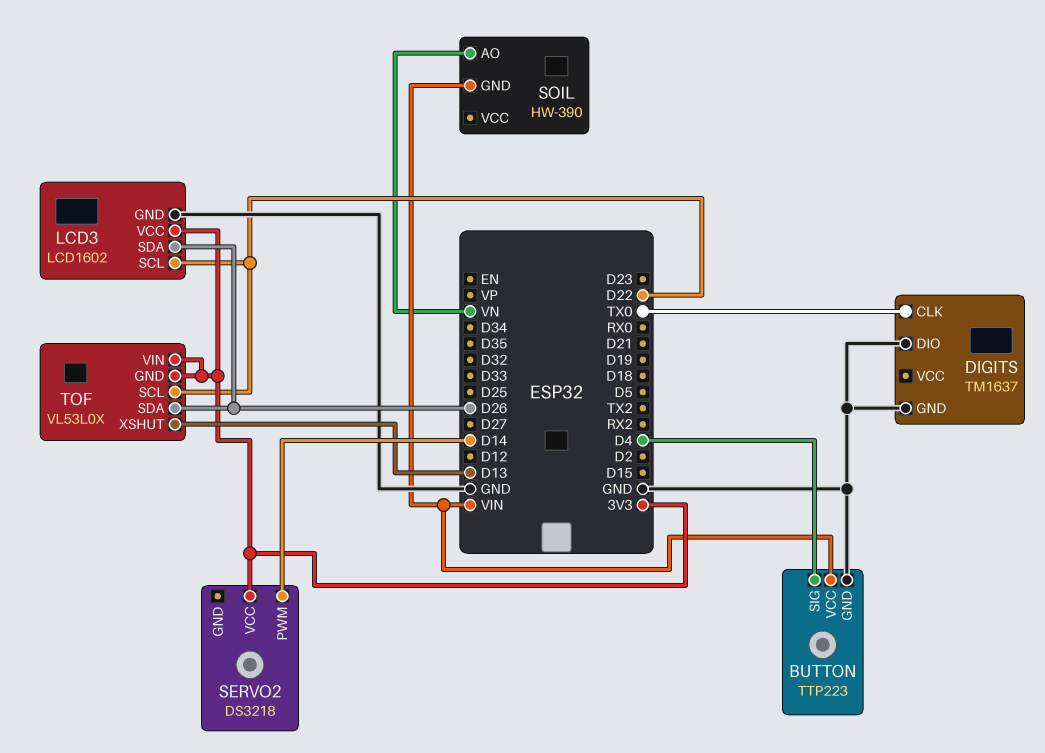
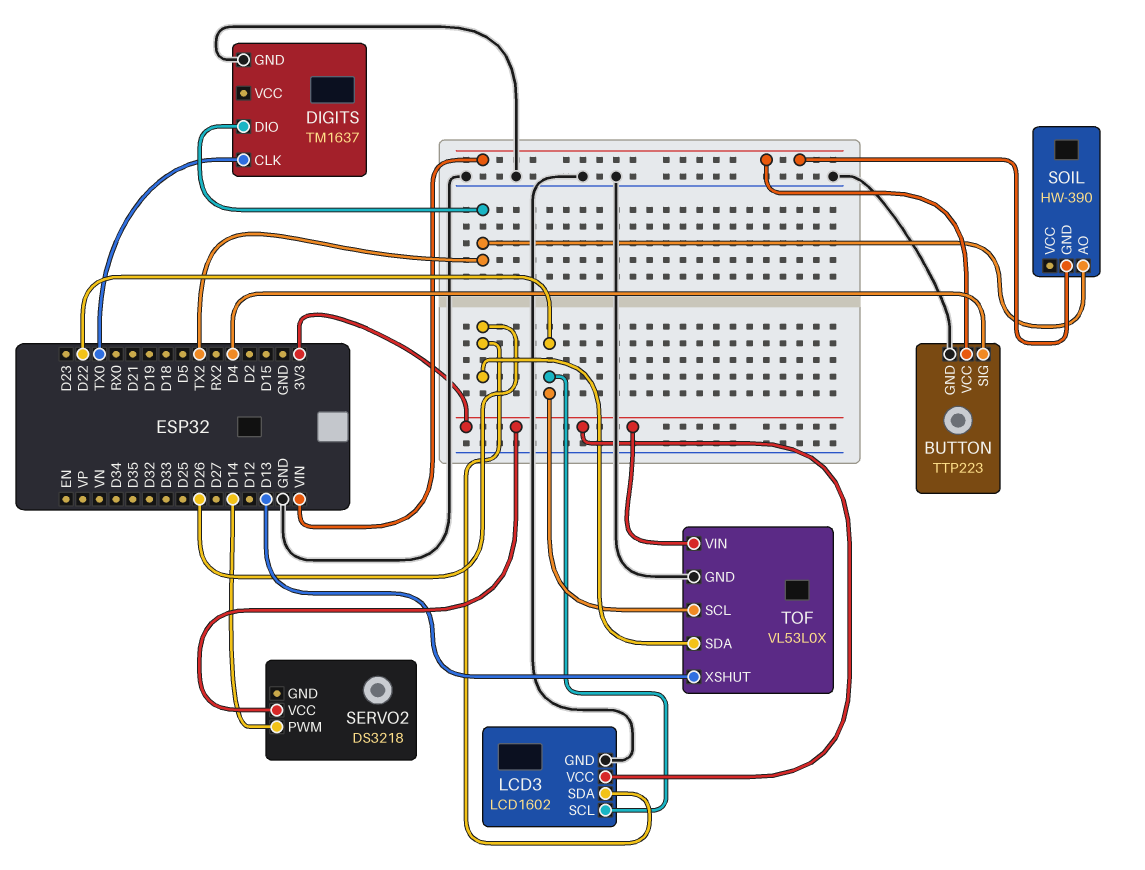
DIGITS pin DIO: GND -> TX2
SOIL pin AO: VN -> TX2
TOF pin GND: 3V3 -> GND

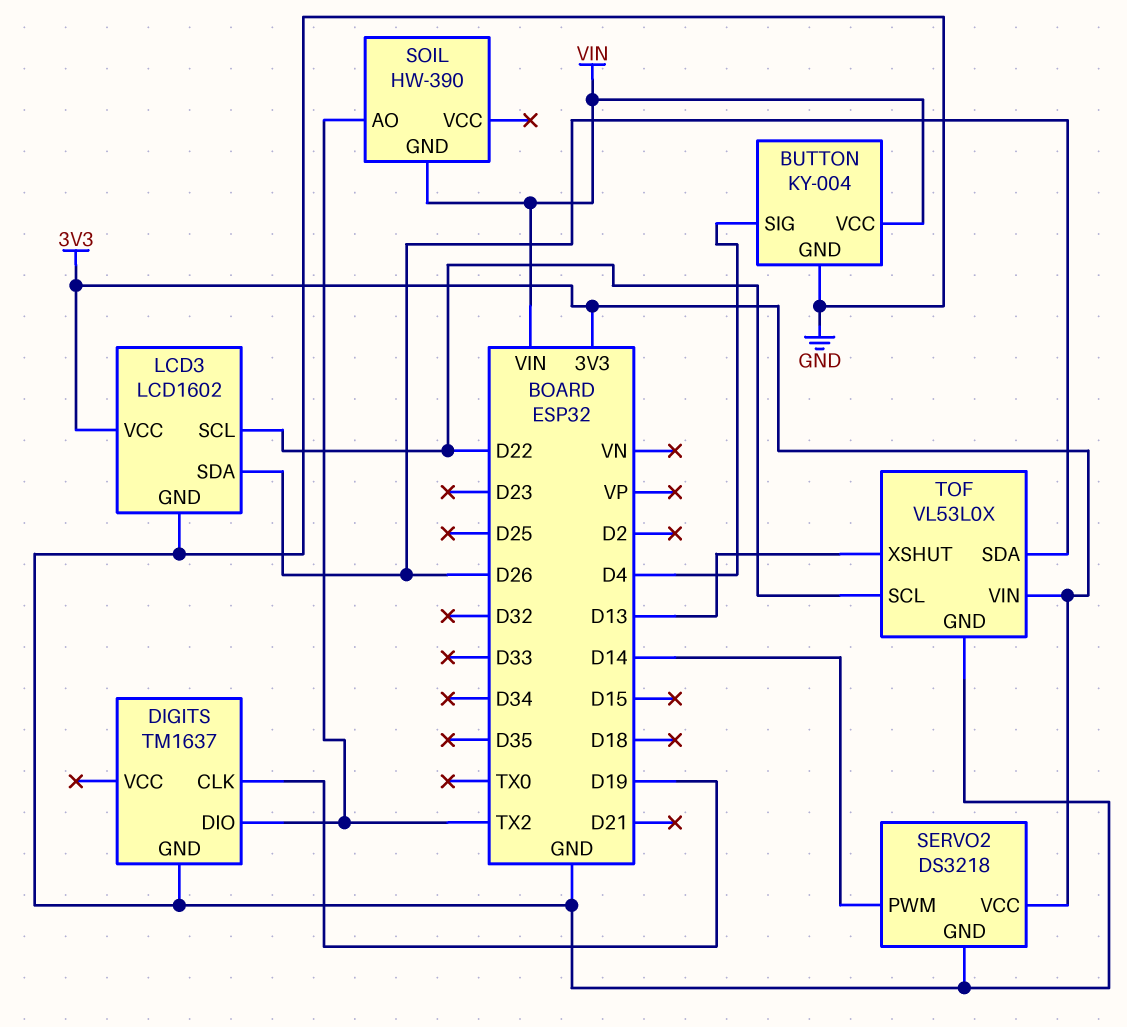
BUTTON: TTP223 -> KY-004
DIGITS pin CLK: TX0 -> D19
SERVO2 pin GND: none -> GND

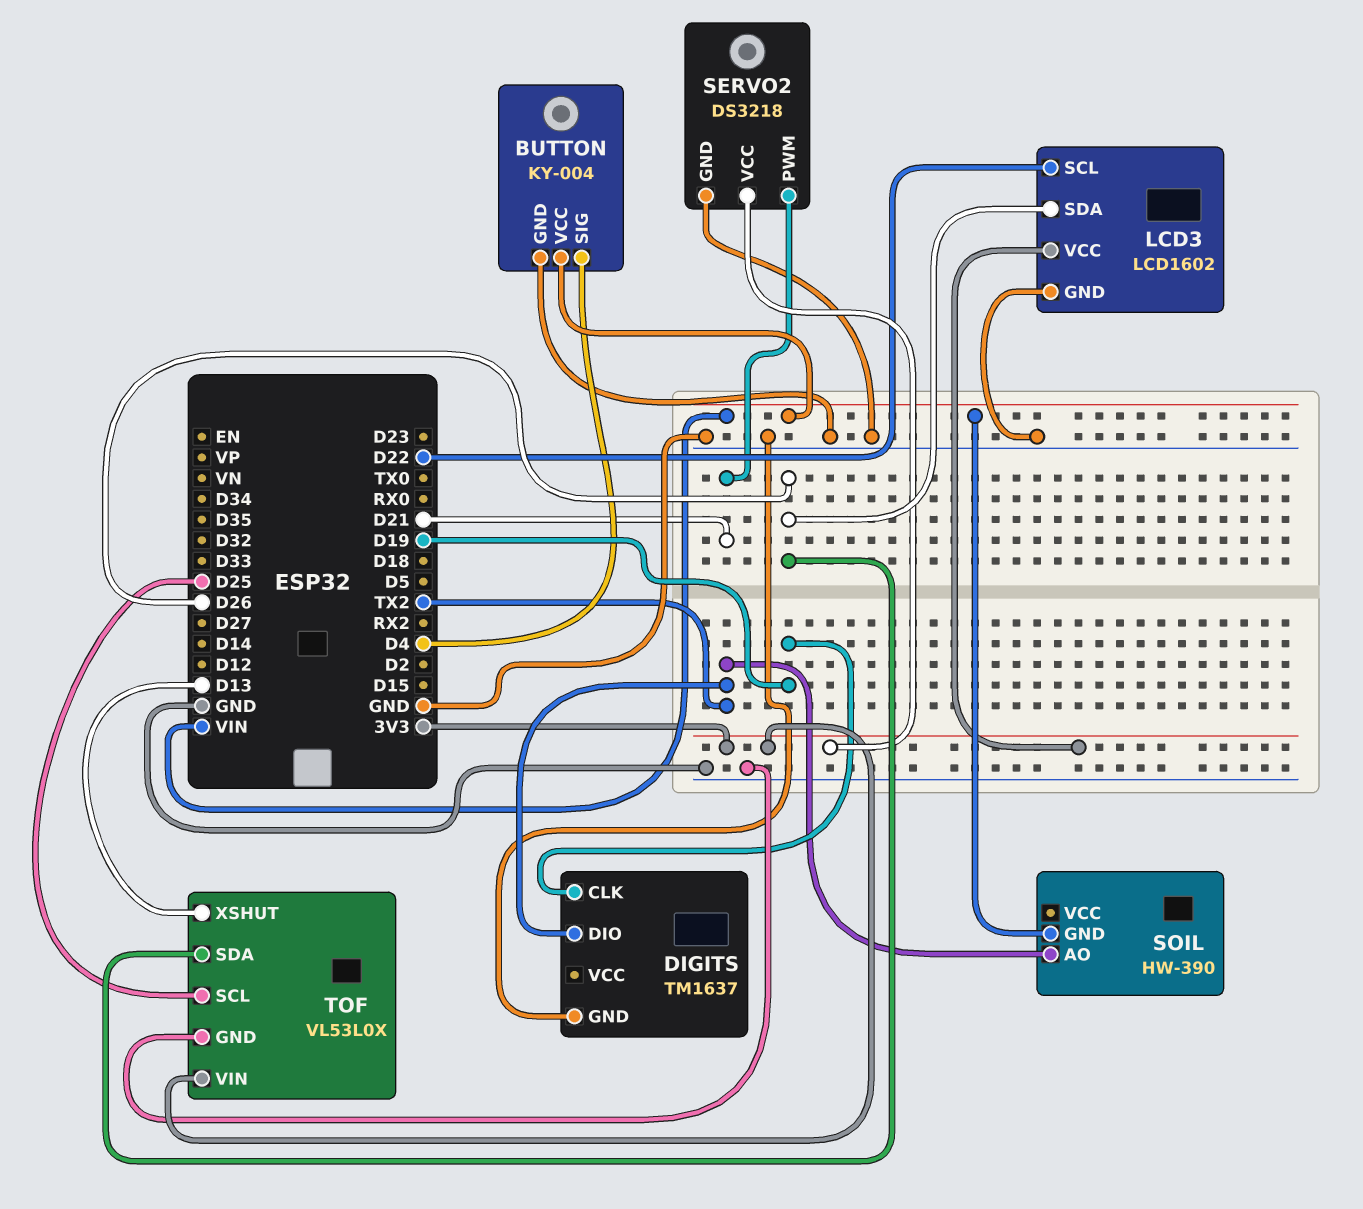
SERVO2 pin PWM: D14 -> D21
TOF pin SCL: D22 -> D25

